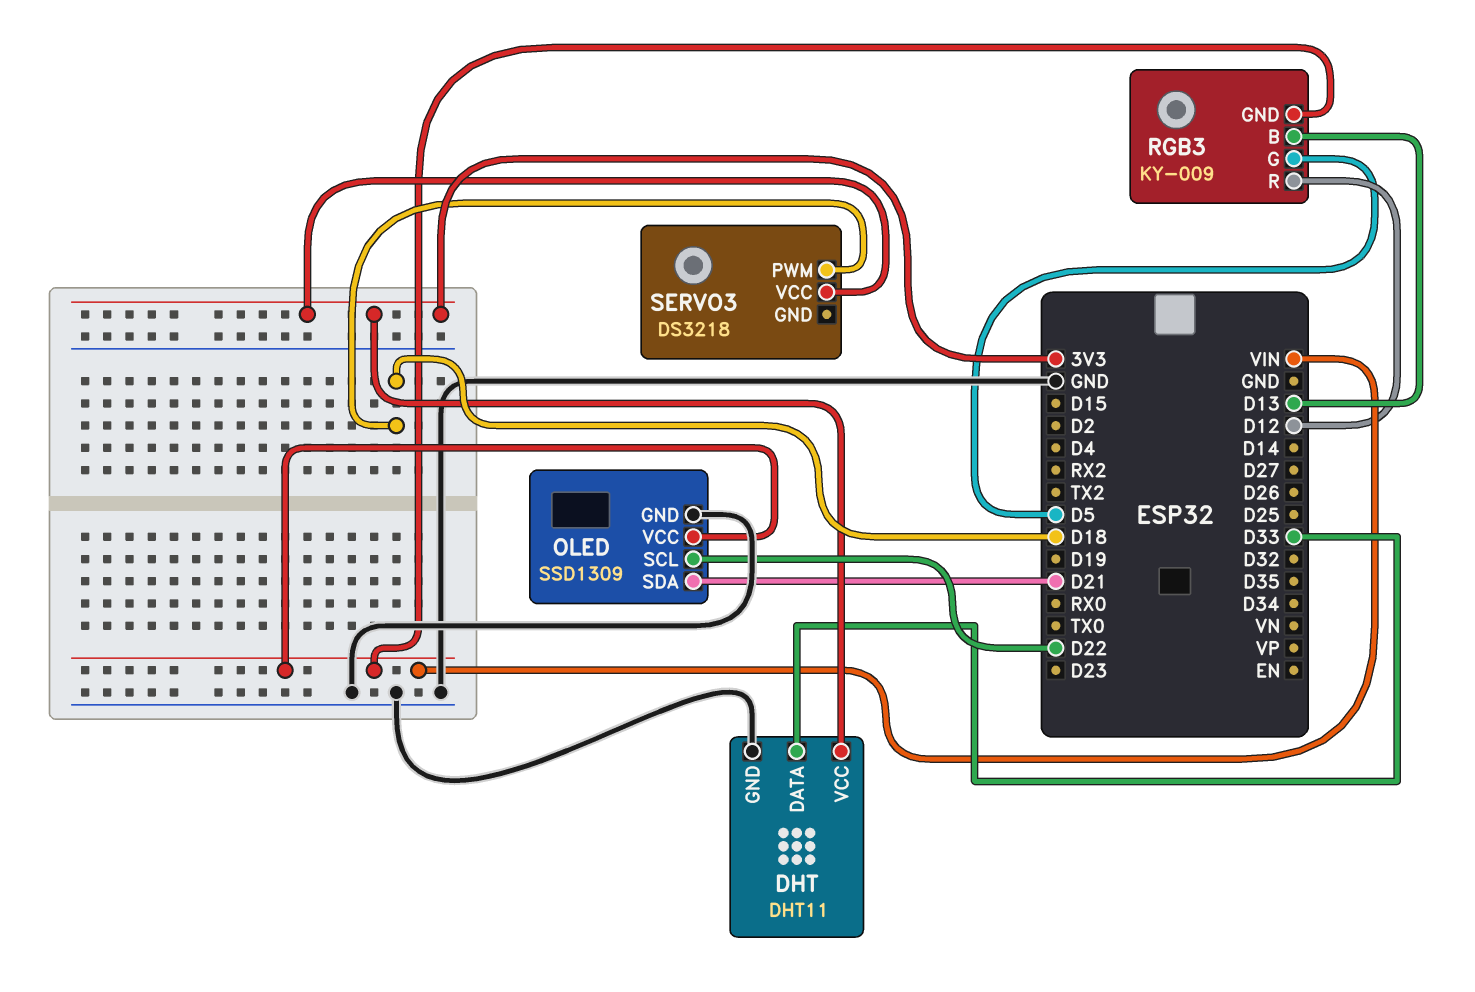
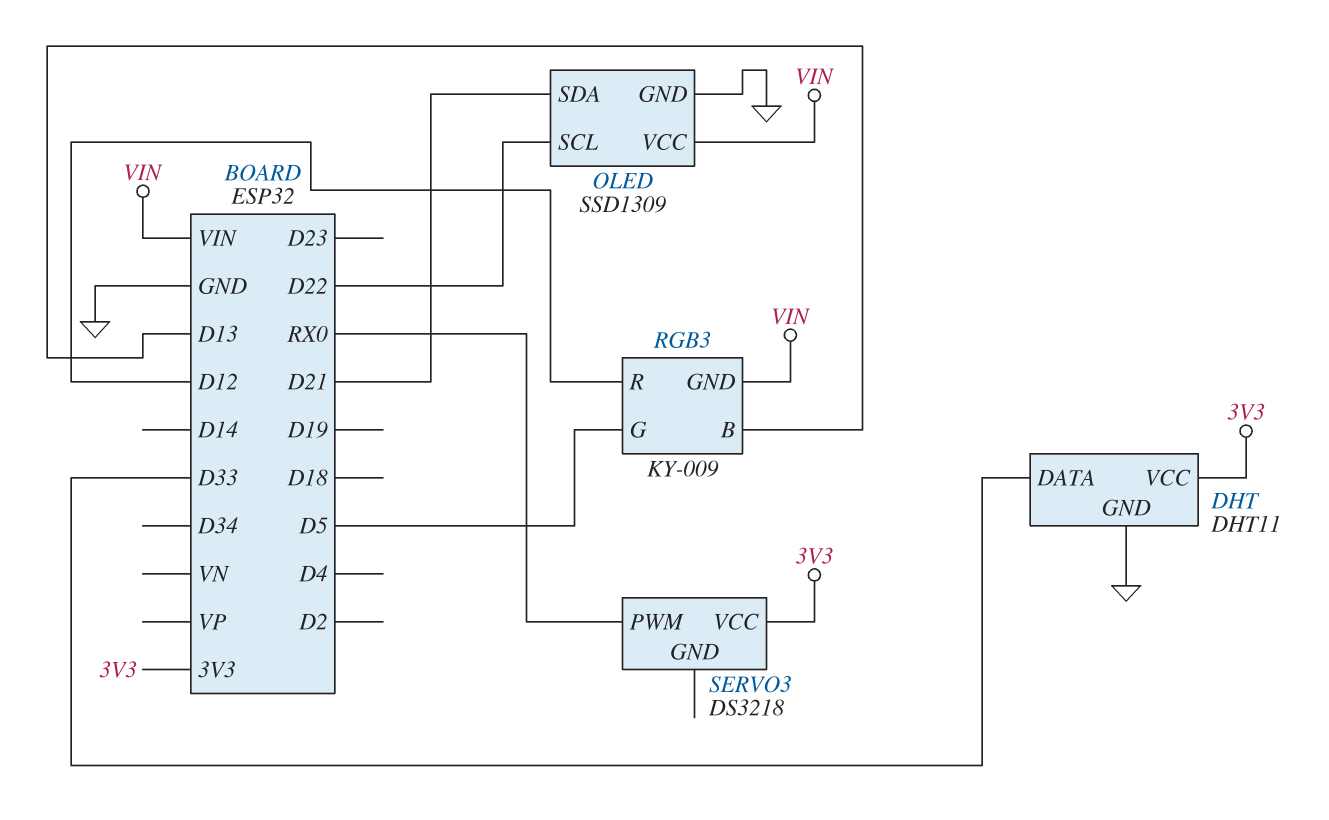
SERVO3 pin PWM: D18 -> RX0

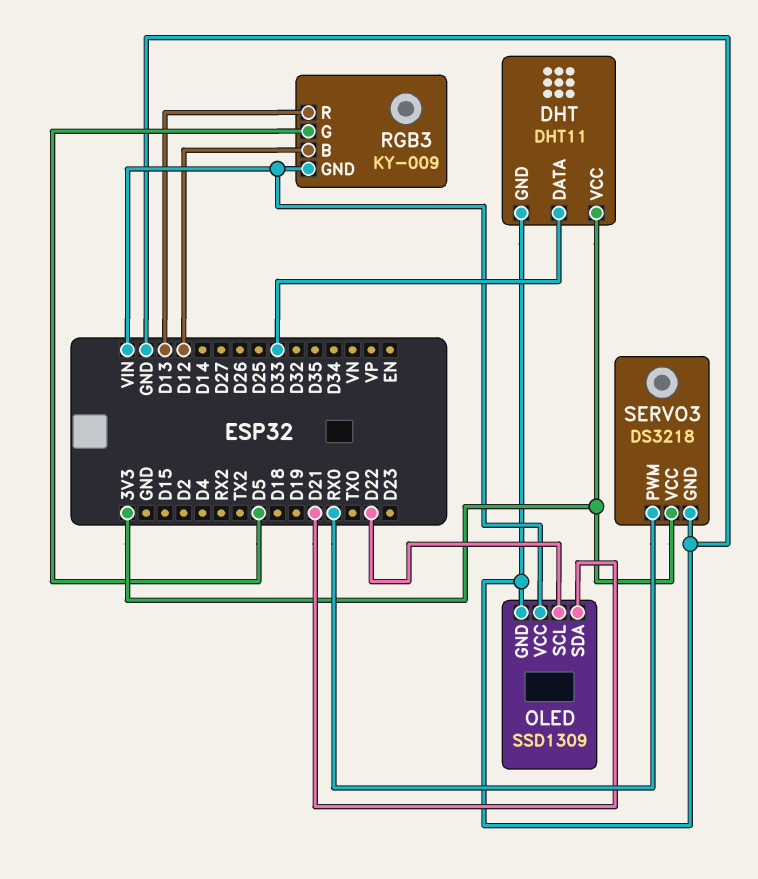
RGB3 pin B: D13 -> D12
RGB3 pin R: D12 -> D13
SERVO3 pin GND: none -> GND

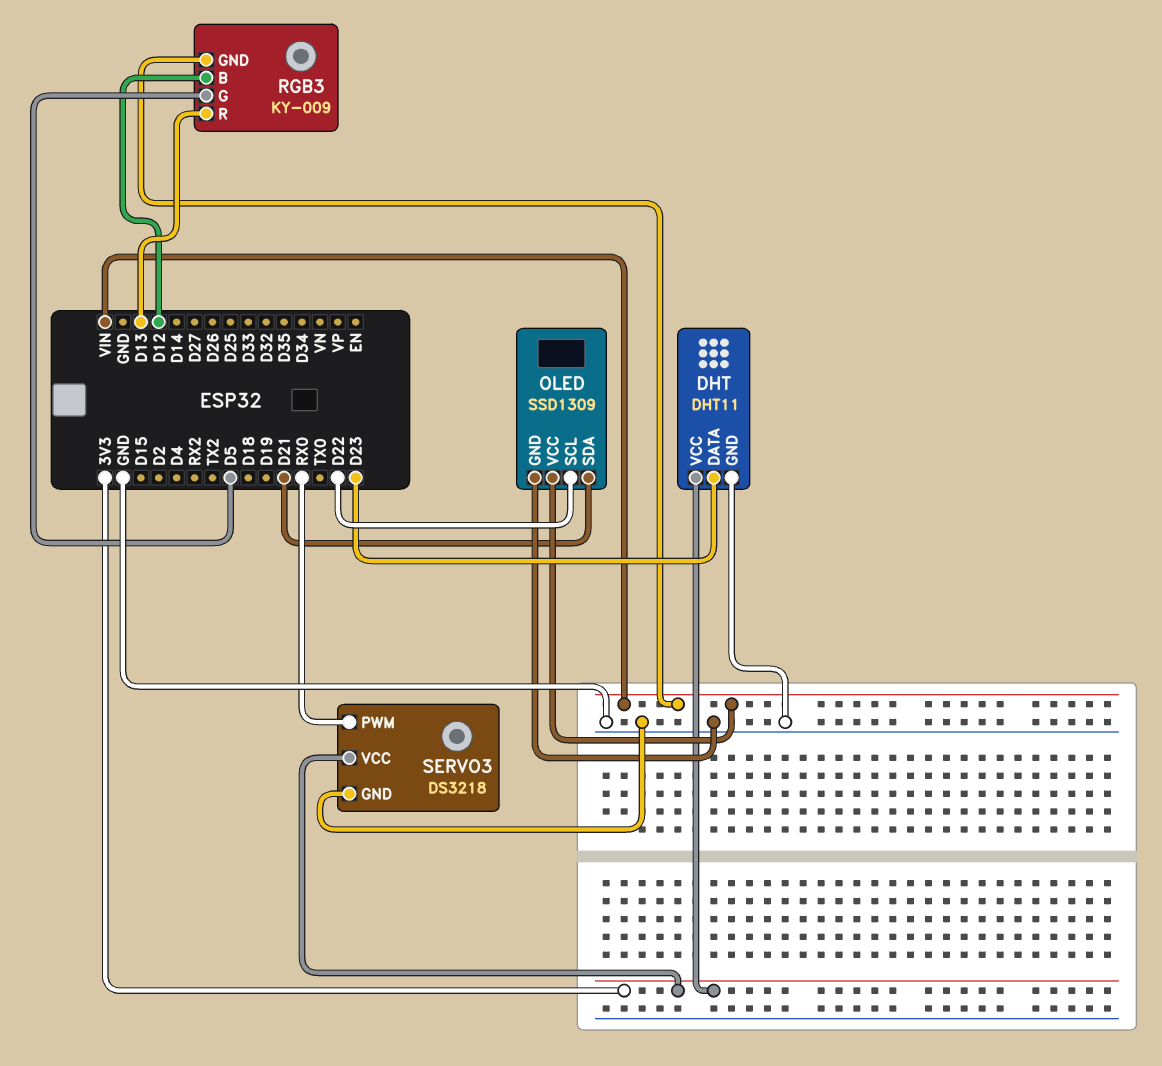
DHT pin DATA: D33 -> D23

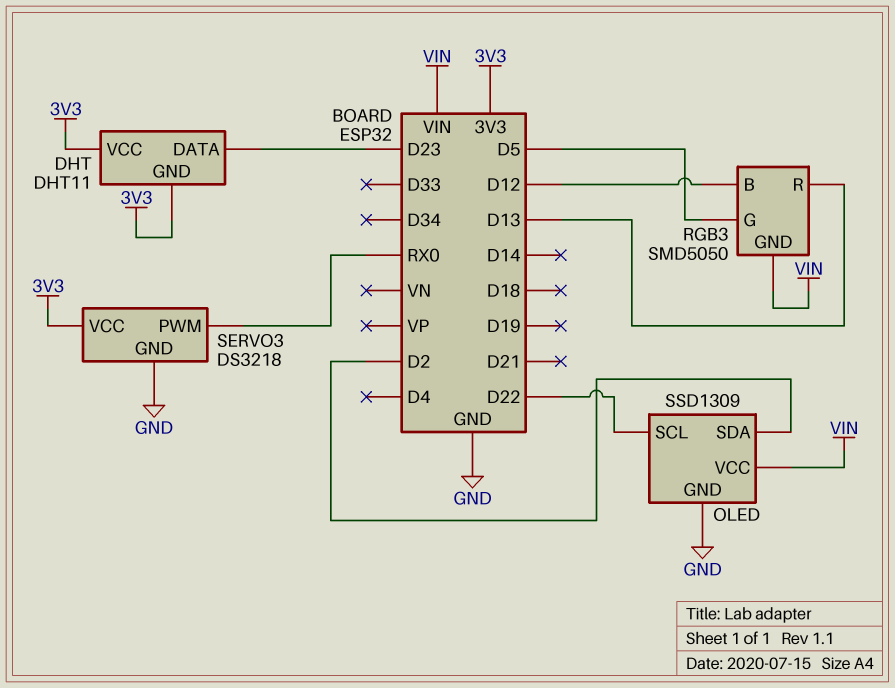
DHT pin GND: GND -> 3V3
OLED pin SDA: D21 -> D2
RGB3: KY-009 -> SMD5050

